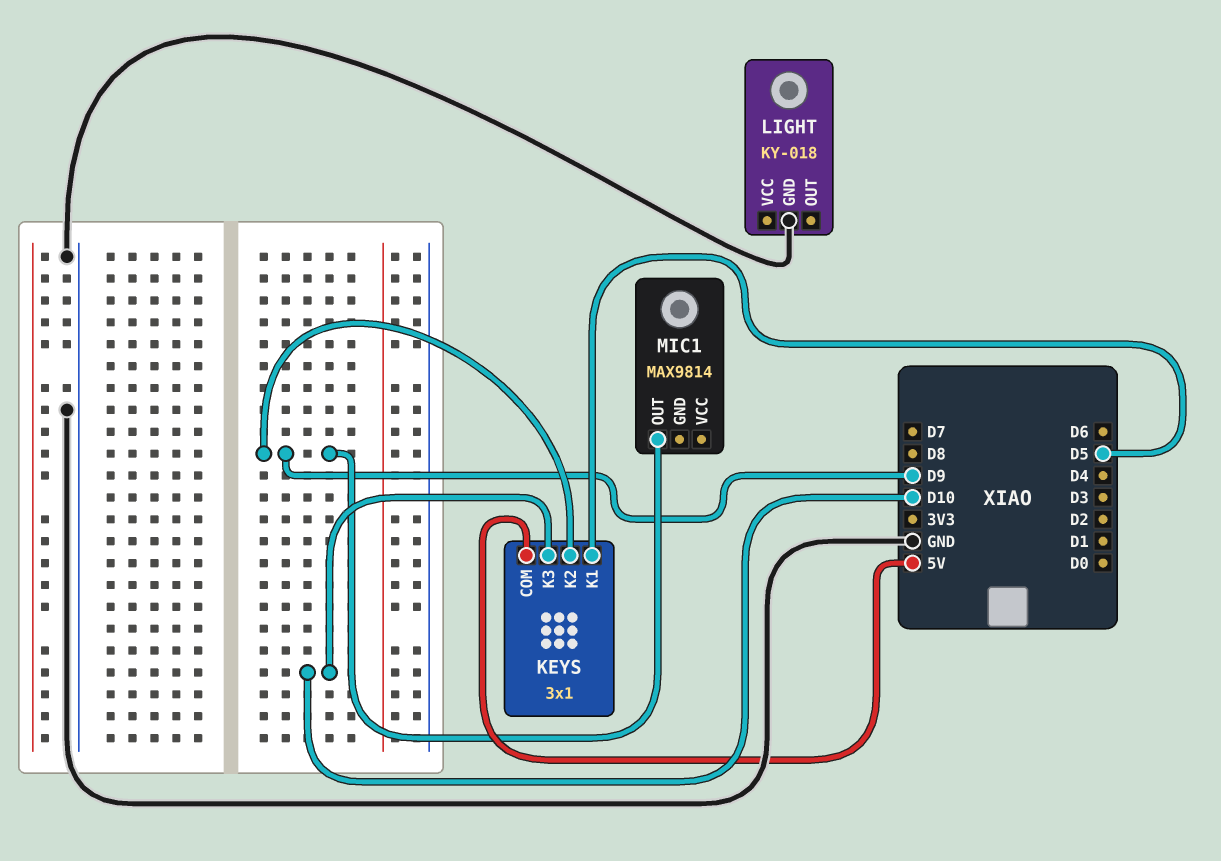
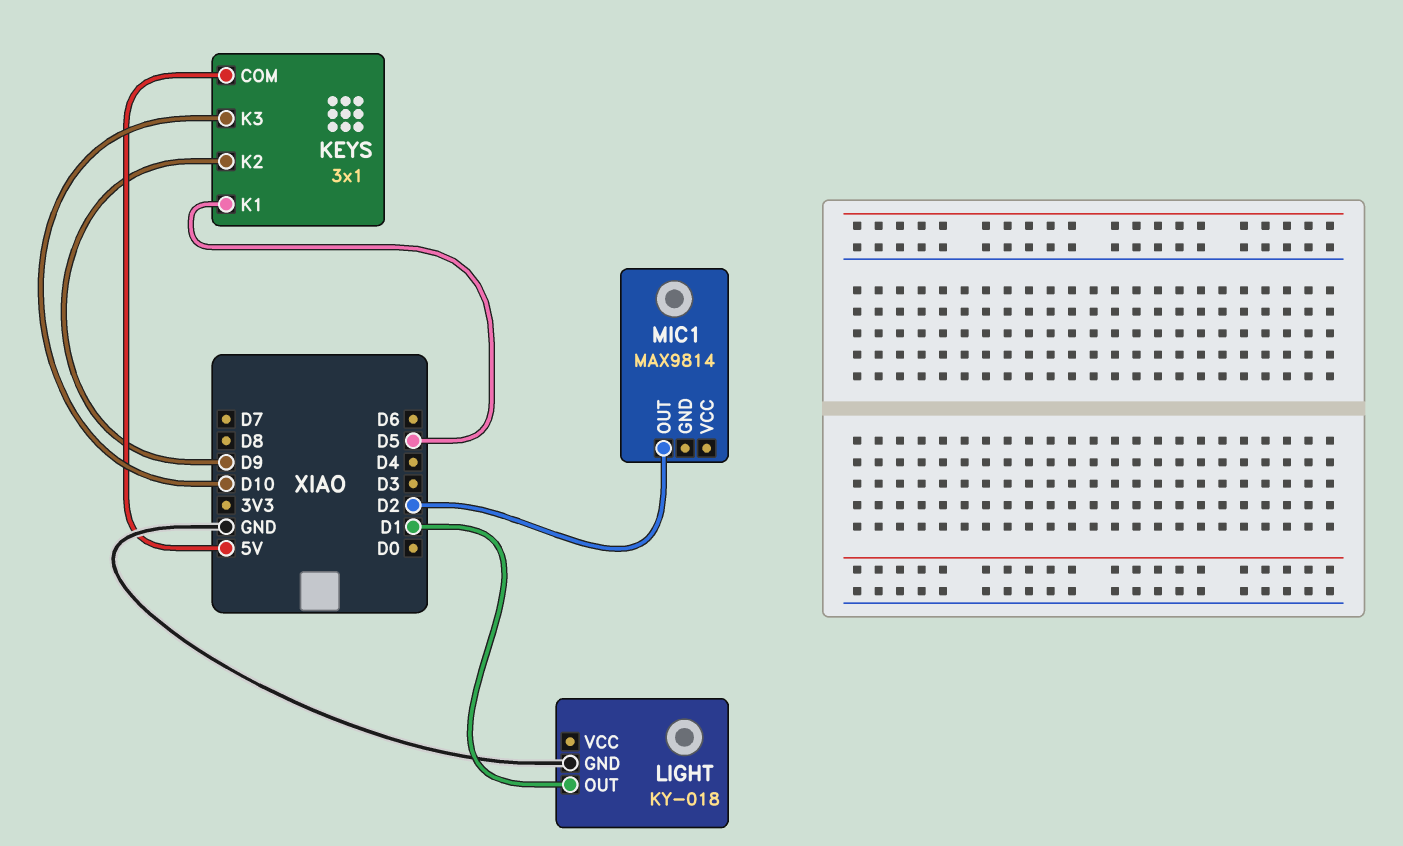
LIGHT pin OUT: none -> D1
MIC1 pin OUT: D9 -> D2

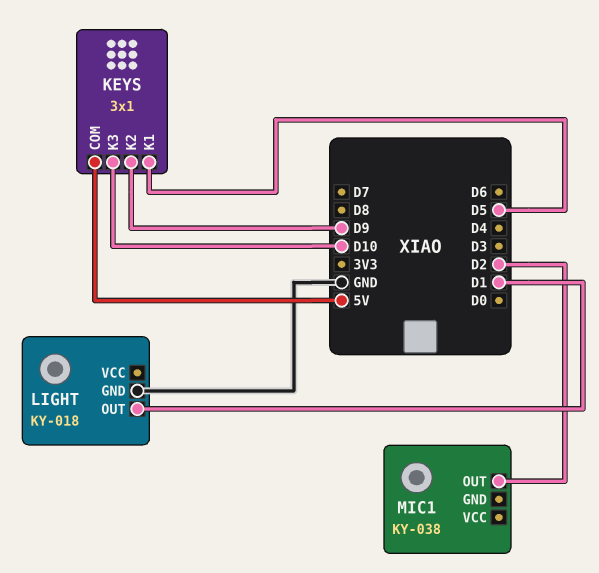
MIC1: MAX9814 -> KY-038

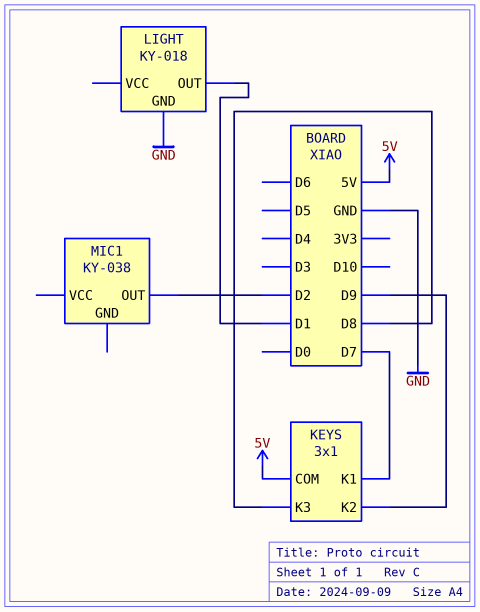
KEYS pin K1: D5 -> D7
KEYS pin K3: D10 -> D8

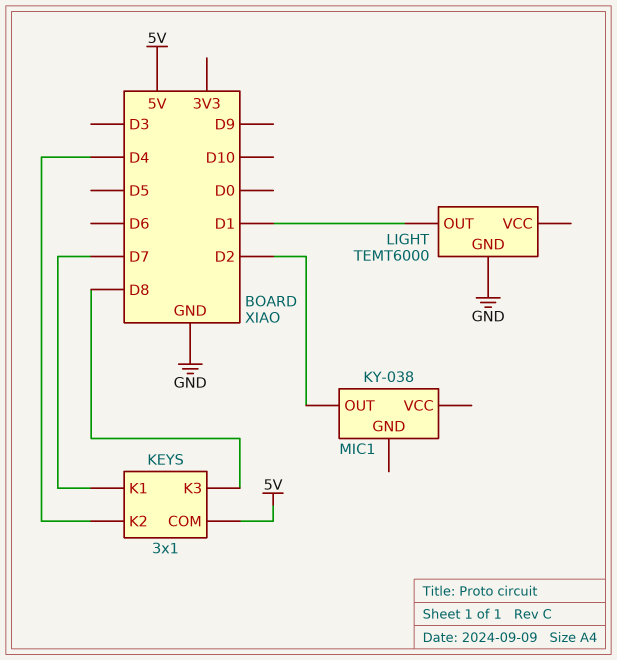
KEYS pin K2: D9 -> D4
LIGHT: KY-018 -> TEMT6000

